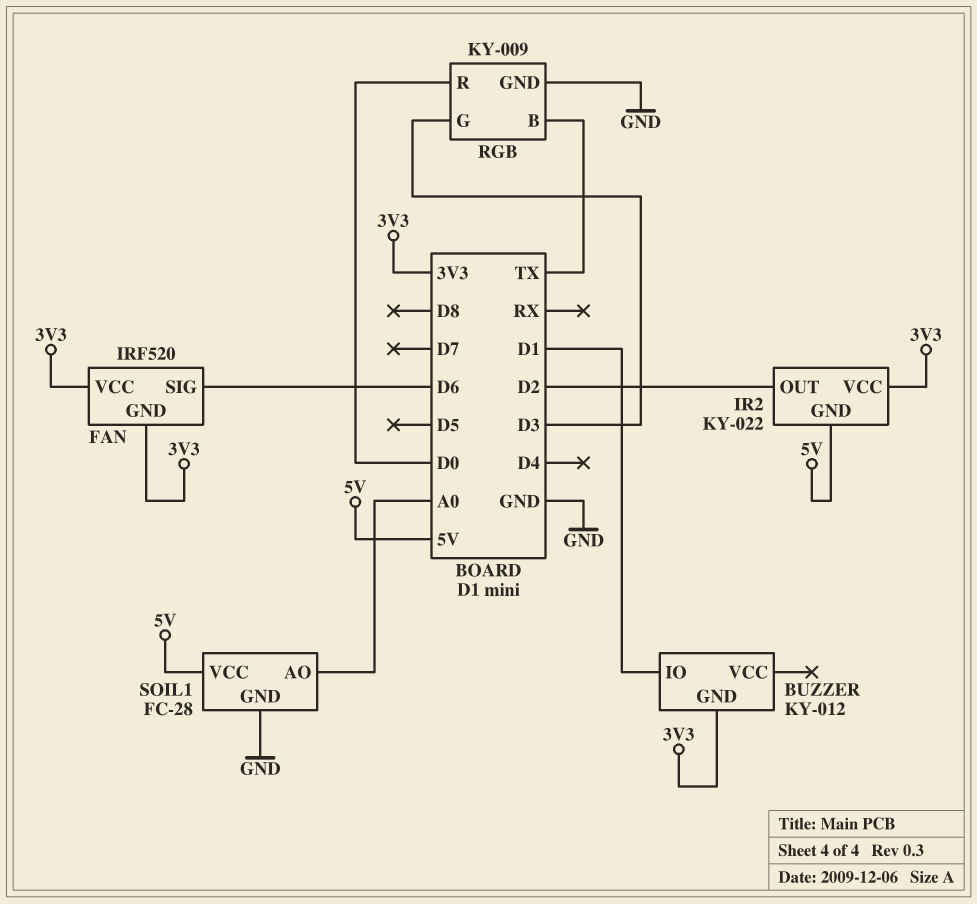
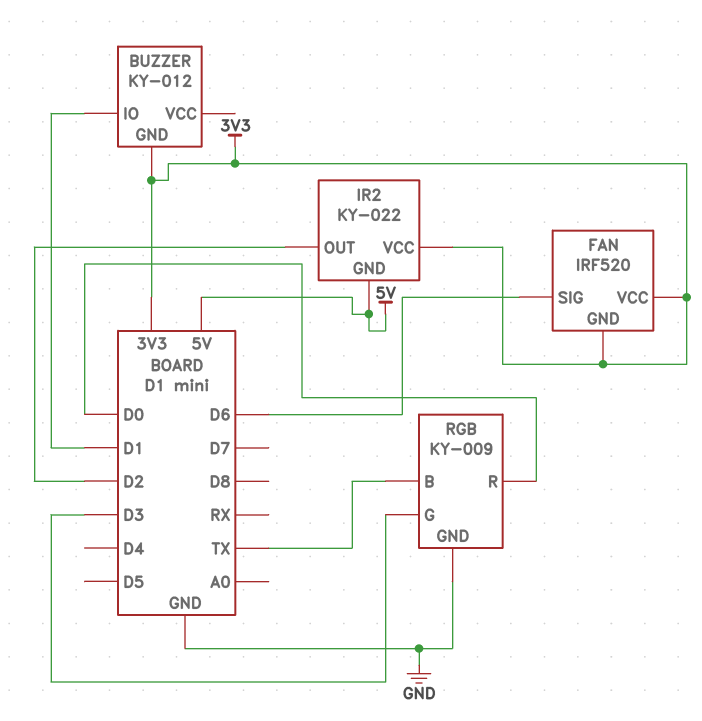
SOIL1: FC-28 -> none
SOIL1 pin AO: A0 -> none
SOIL1 pin GND: GND -> none
SOIL1 pin VCC: 5V -> none

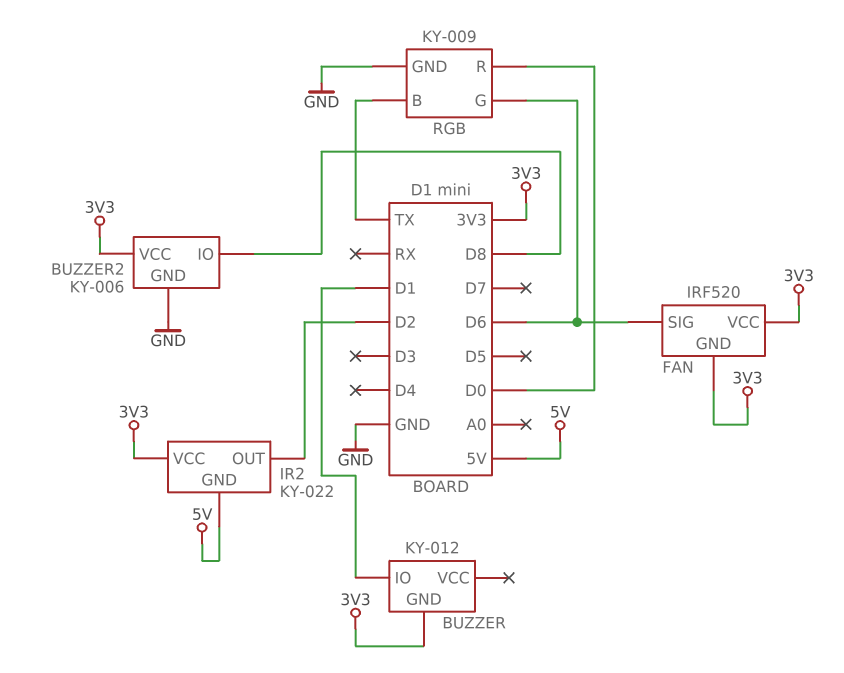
BUZZER2: none -> KY-006
BUZZER2 pin GND: none -> GND
BUZZER2 pin IO: none -> D8
BUZZER2 pin VCC: none -> 3V3
RGB pin G: D3 -> D6

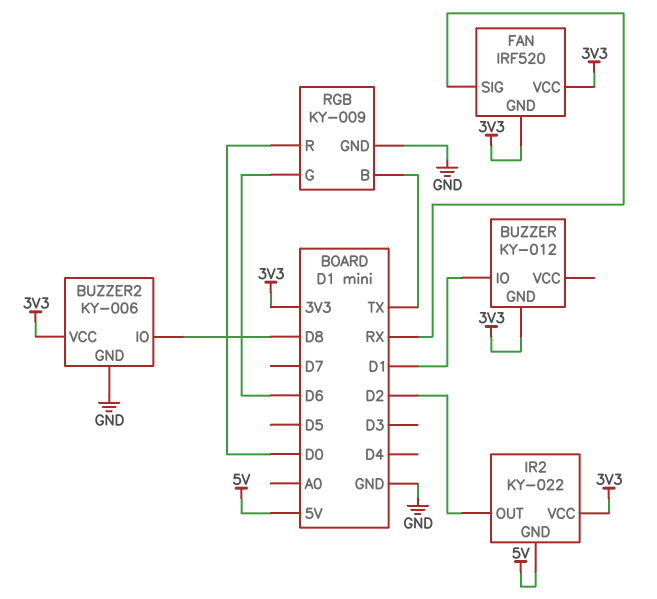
FAN pin SIG: D6 -> RX

